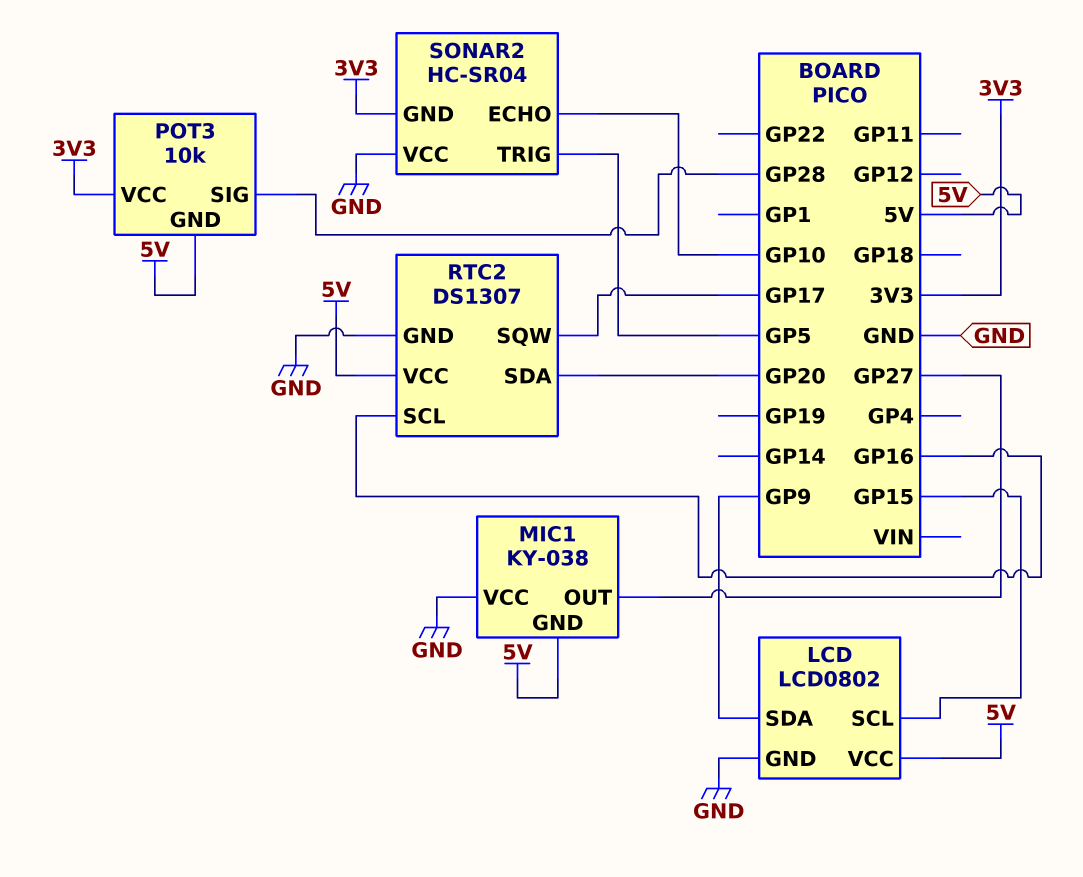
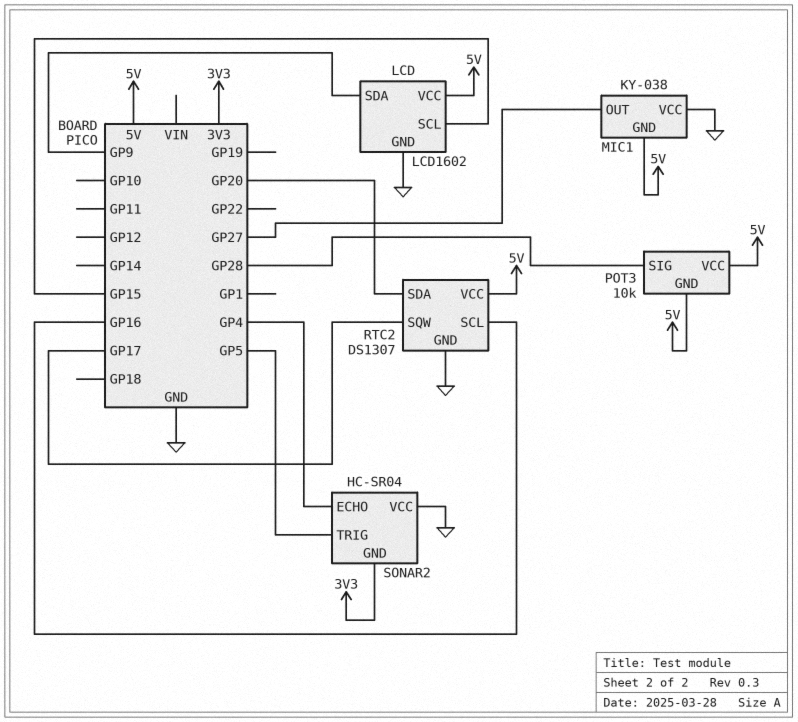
LCD: LCD0802 -> LCD1602
POT3 pin VCC: 3V3 -> 5V
SONAR2 pin ECHO: GP10 -> GP4

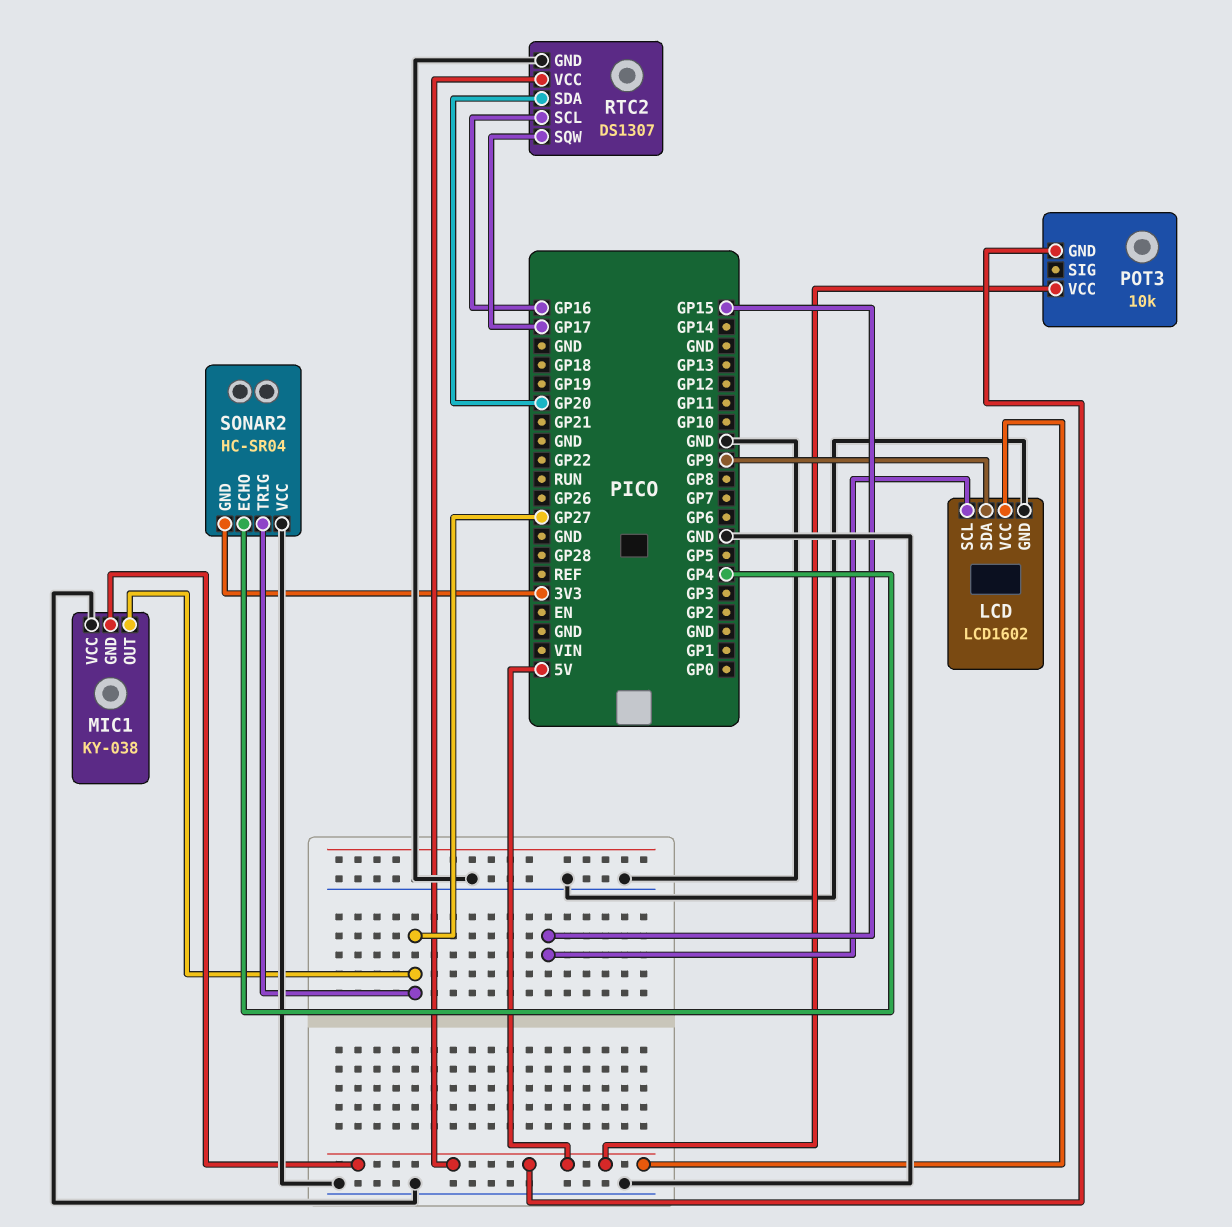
POT3 pin SIG: GP28 -> none
SONAR2 pin TRIG: GP5 -> GP27

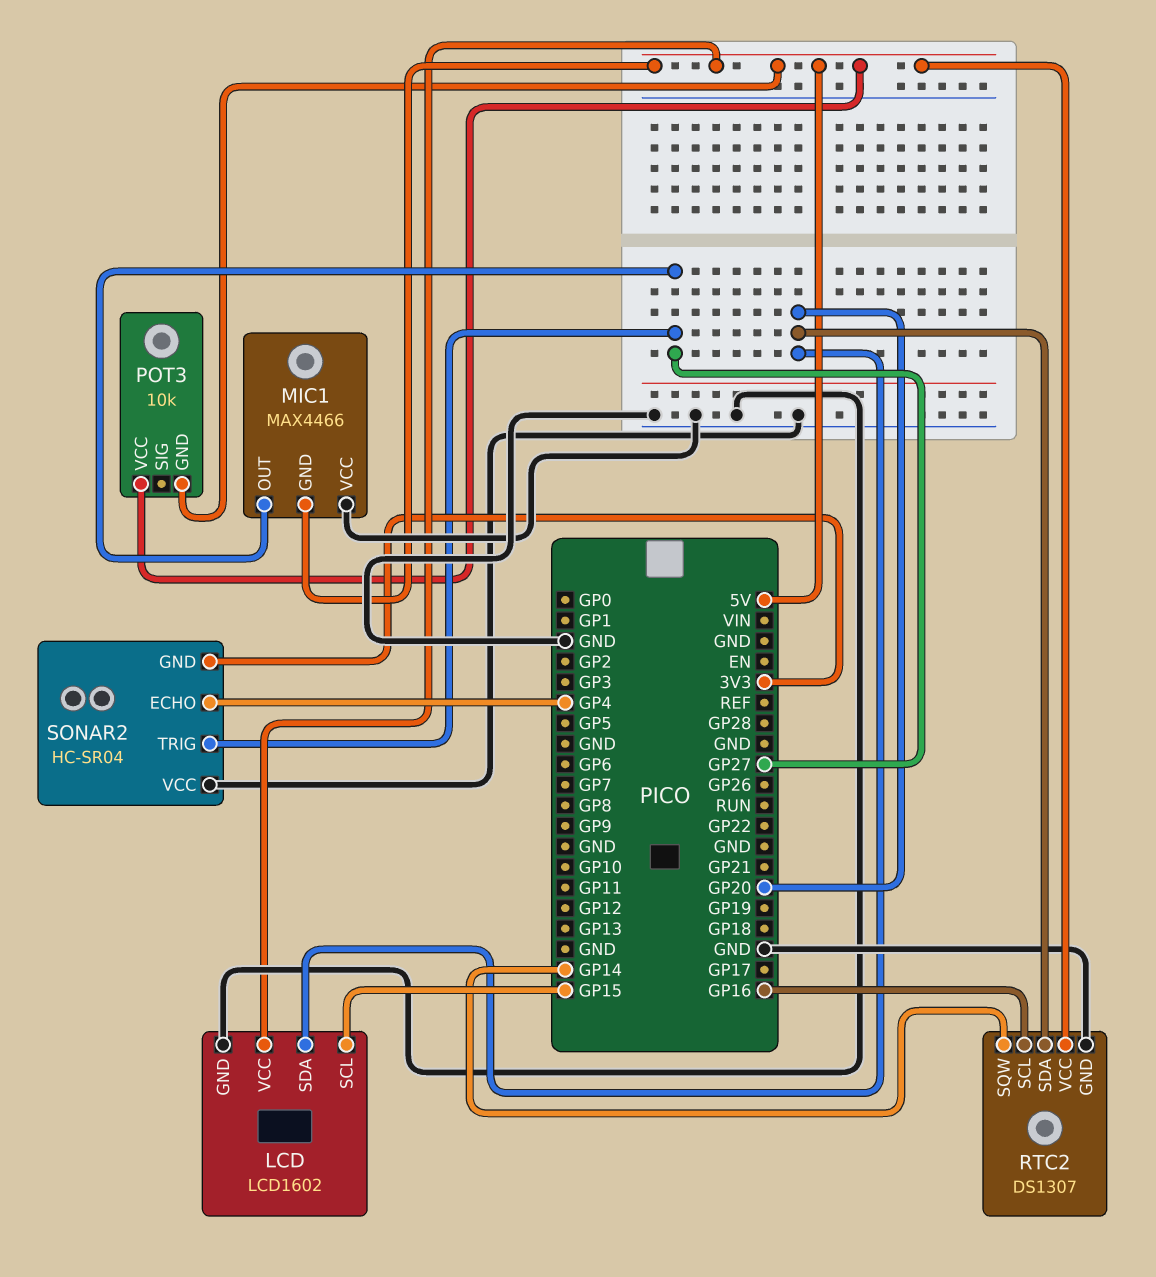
LCD pin SDA: GP9 -> GP20
MIC1: KY-038 -> MAX4466
RTC2 pin SQW: GP17 -> GP14

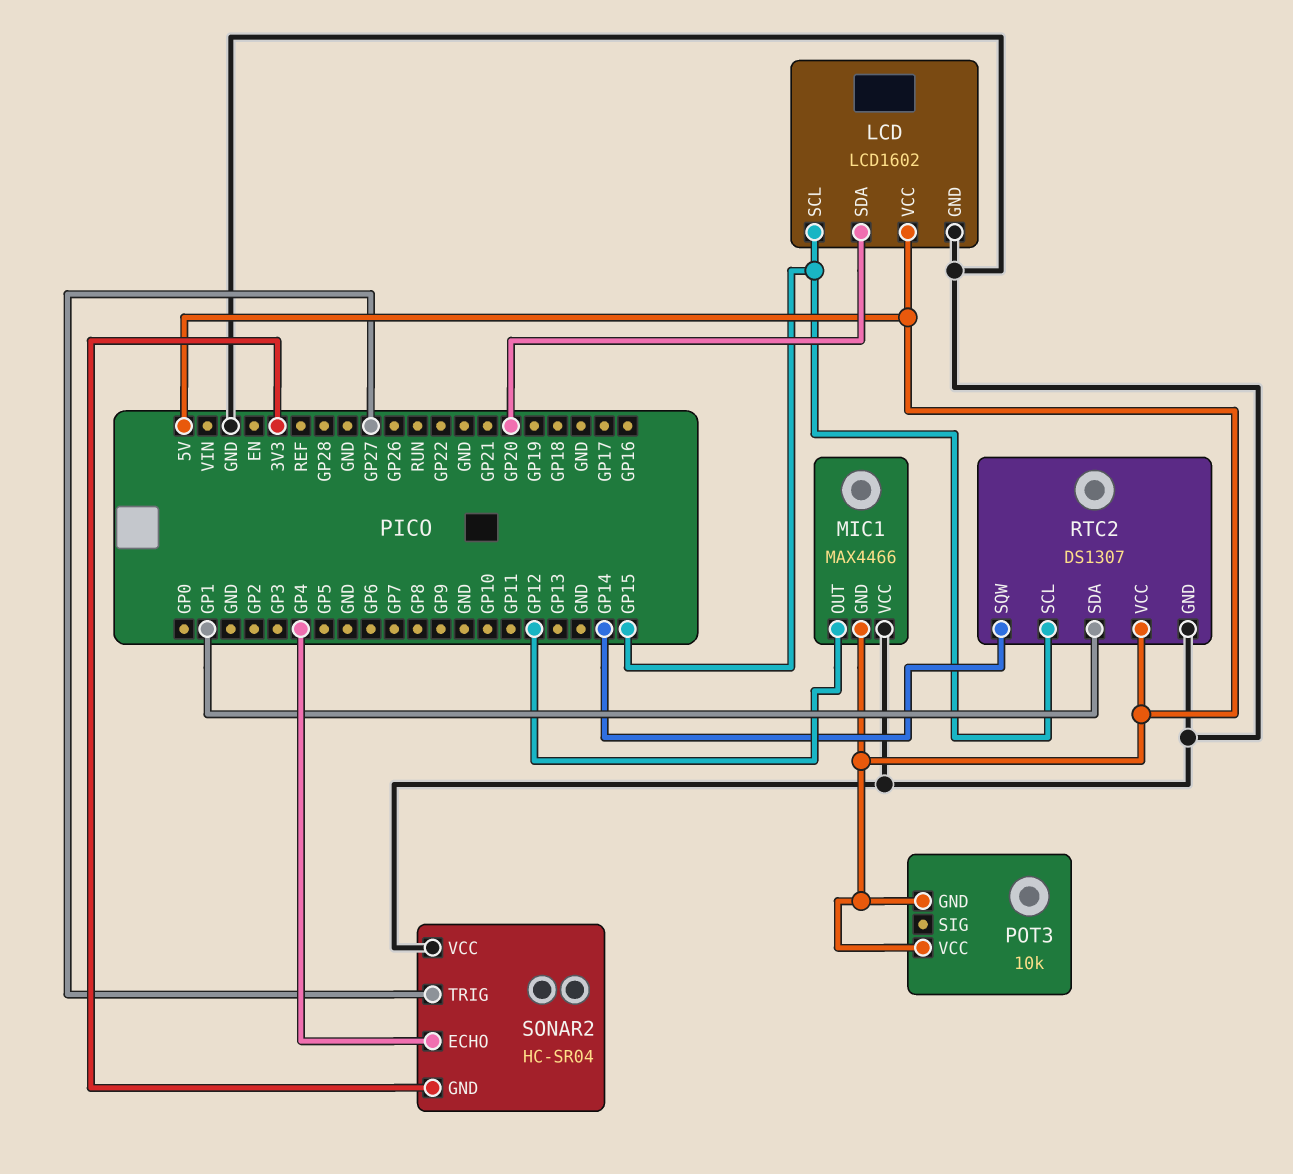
MIC1 pin OUT: GP27 -> GP12
RTC2 pin SCL: GP16 -> GP15
RTC2 pin SDA: GP20 -> GP1

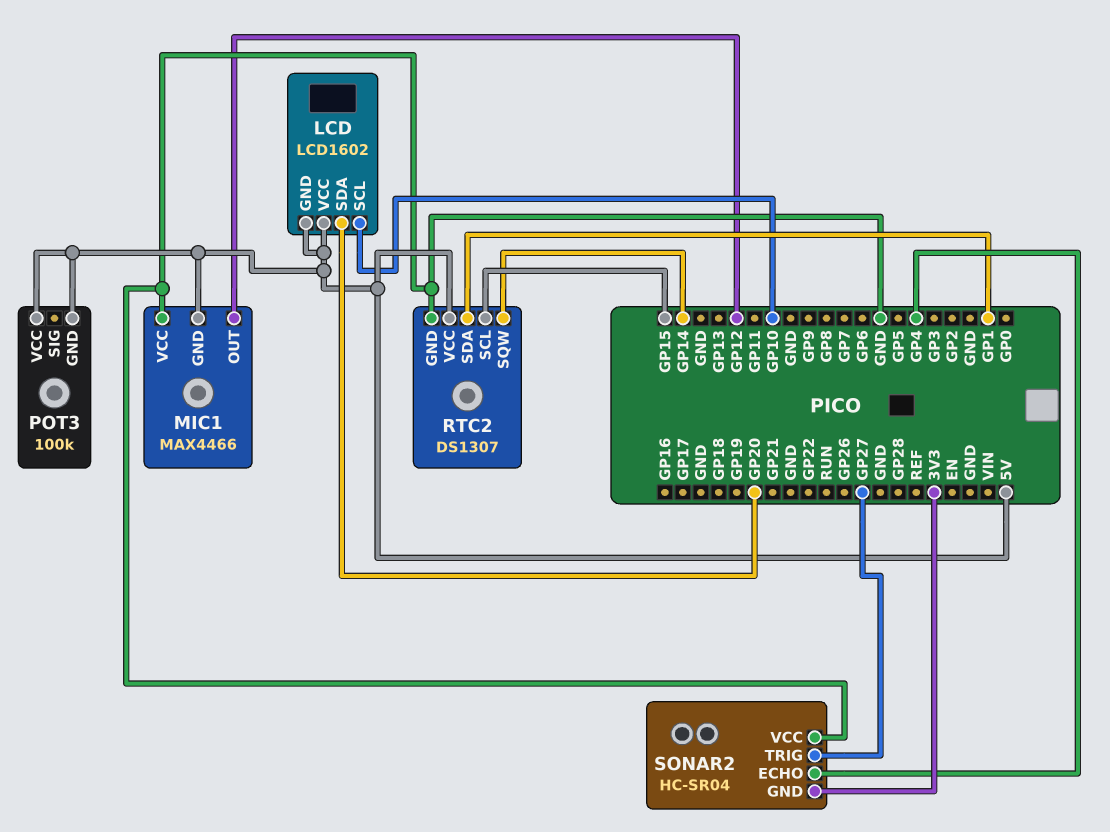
LCD pin GND: GND -> 5V
LCD pin SCL: GP15 -> GP10
POT3: 10k -> 100k

